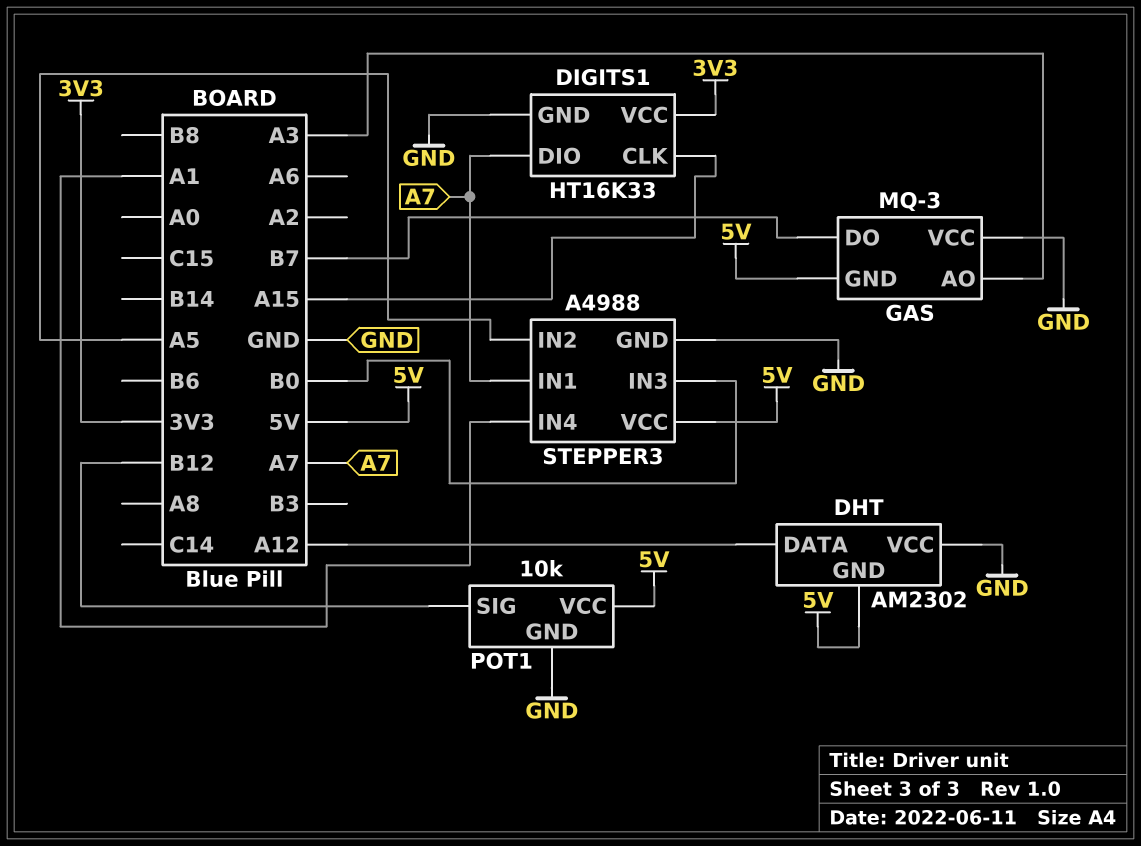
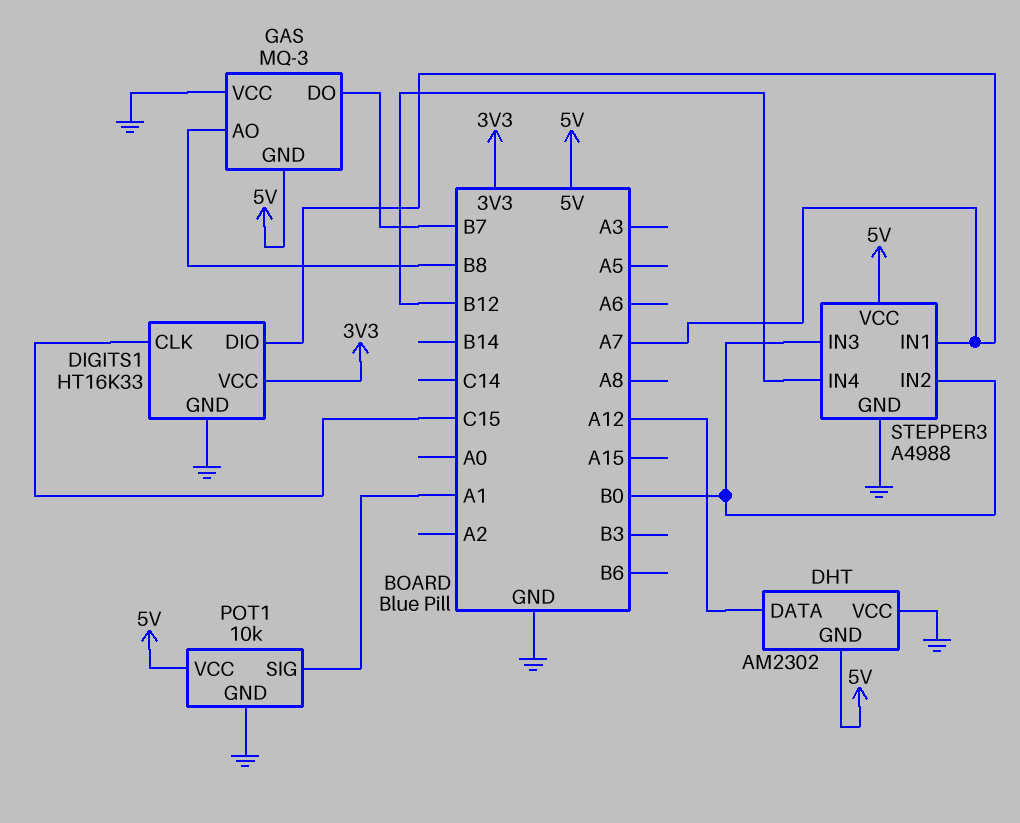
DIGITS1 pin CLK: A15 -> C15
GAS pin AO: A3 -> B8
POT1 pin SIG: B12 -> A1
STEPPER3 pin IN2: A5 -> B0
STEPPER3 pin IN4: A1 -> B12

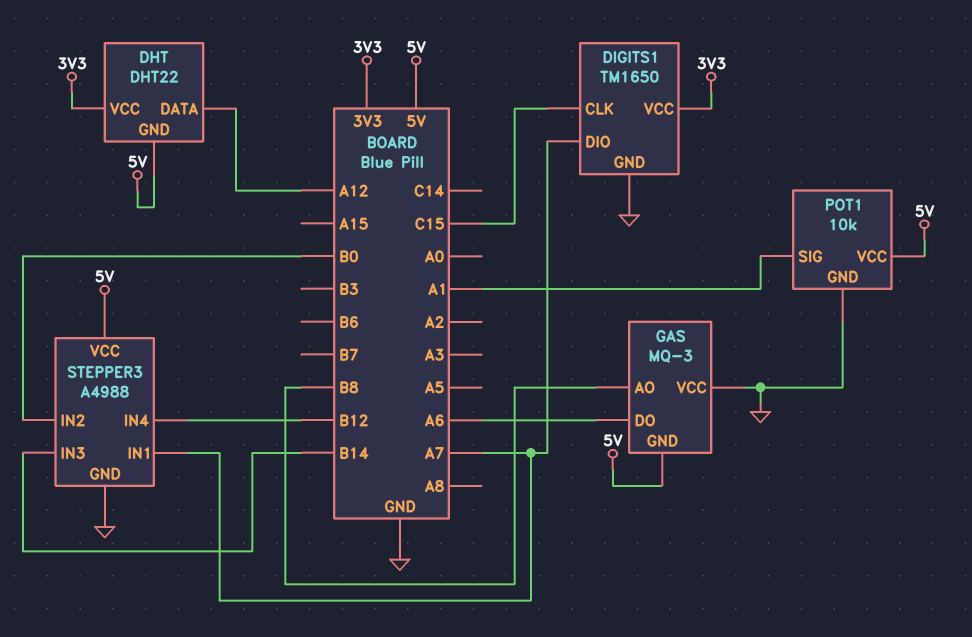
DHT: AM2302 -> DHT22
DHT pin VCC: GND -> 3V3
DIGITS1: HT16K33 -> TM1650
GAS pin DO: B7 -> A6
STEPPER3 pin IN3: B0 -> B14

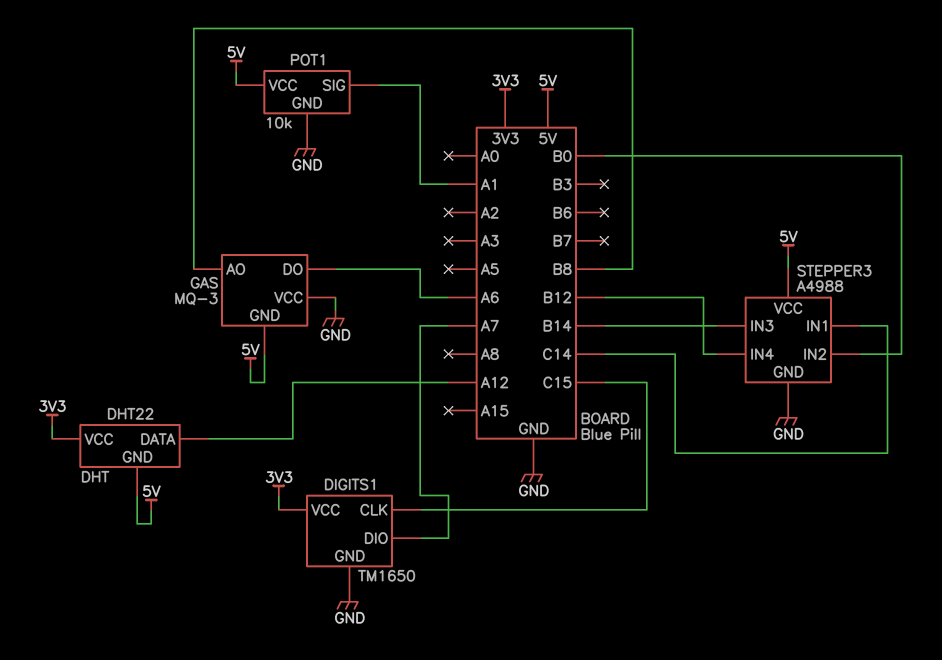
STEPPER3 pin IN1: A7 -> C14

